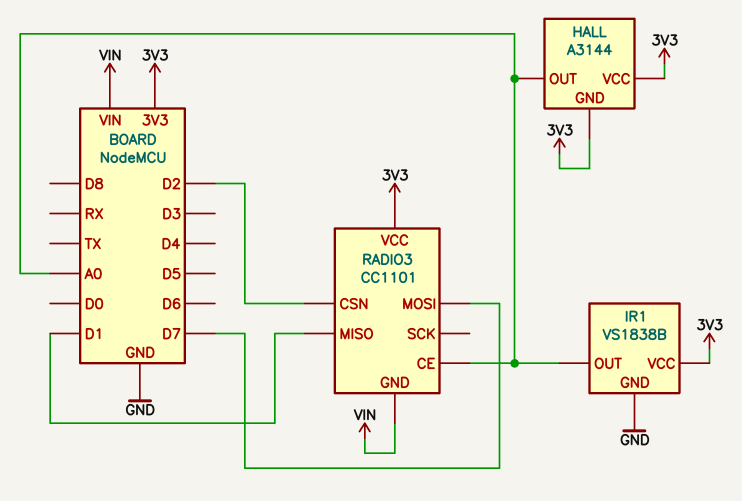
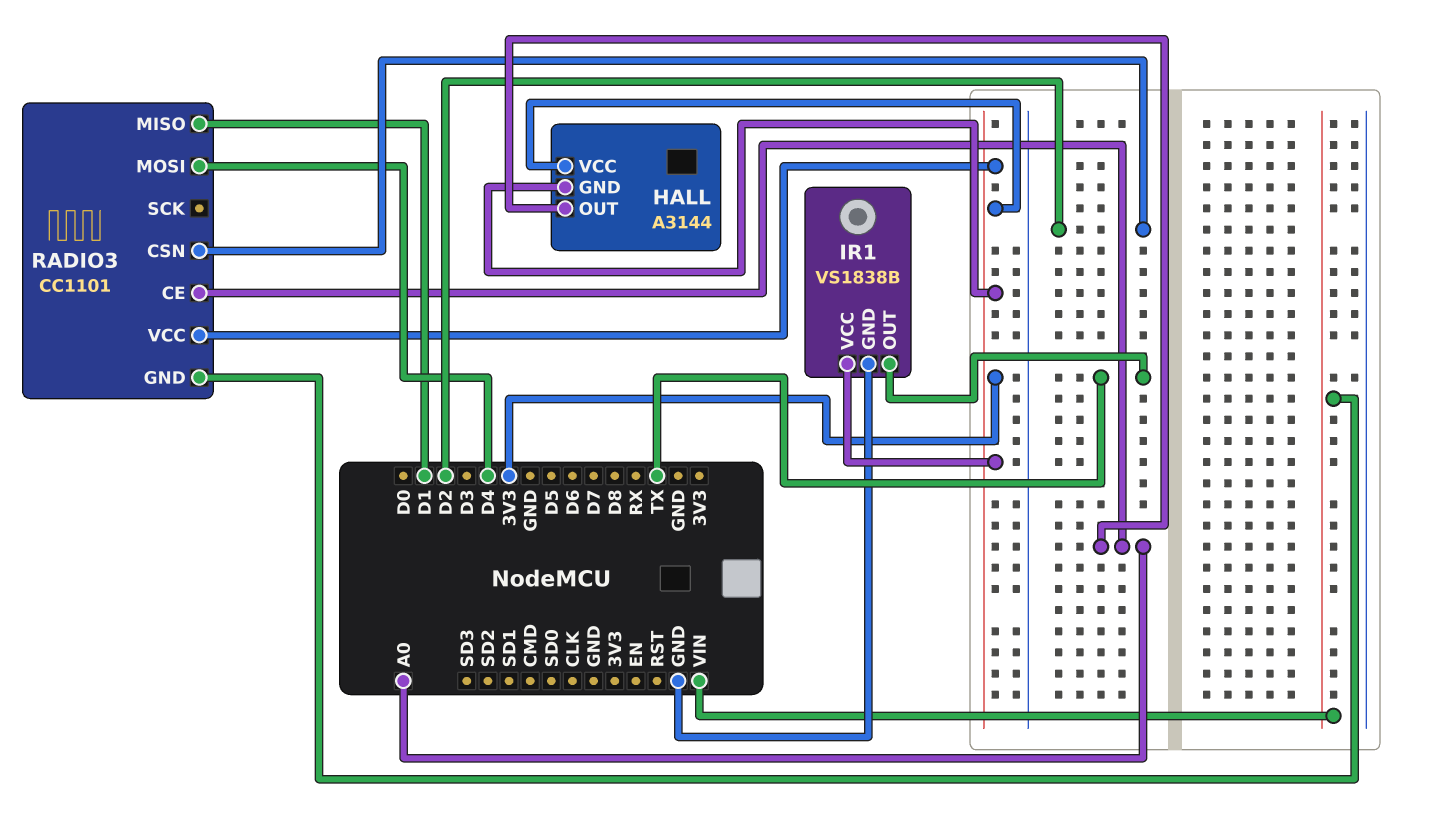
IR1 pin OUT: A0 -> TX
RADIO3 pin MOSI: D7 -> D4

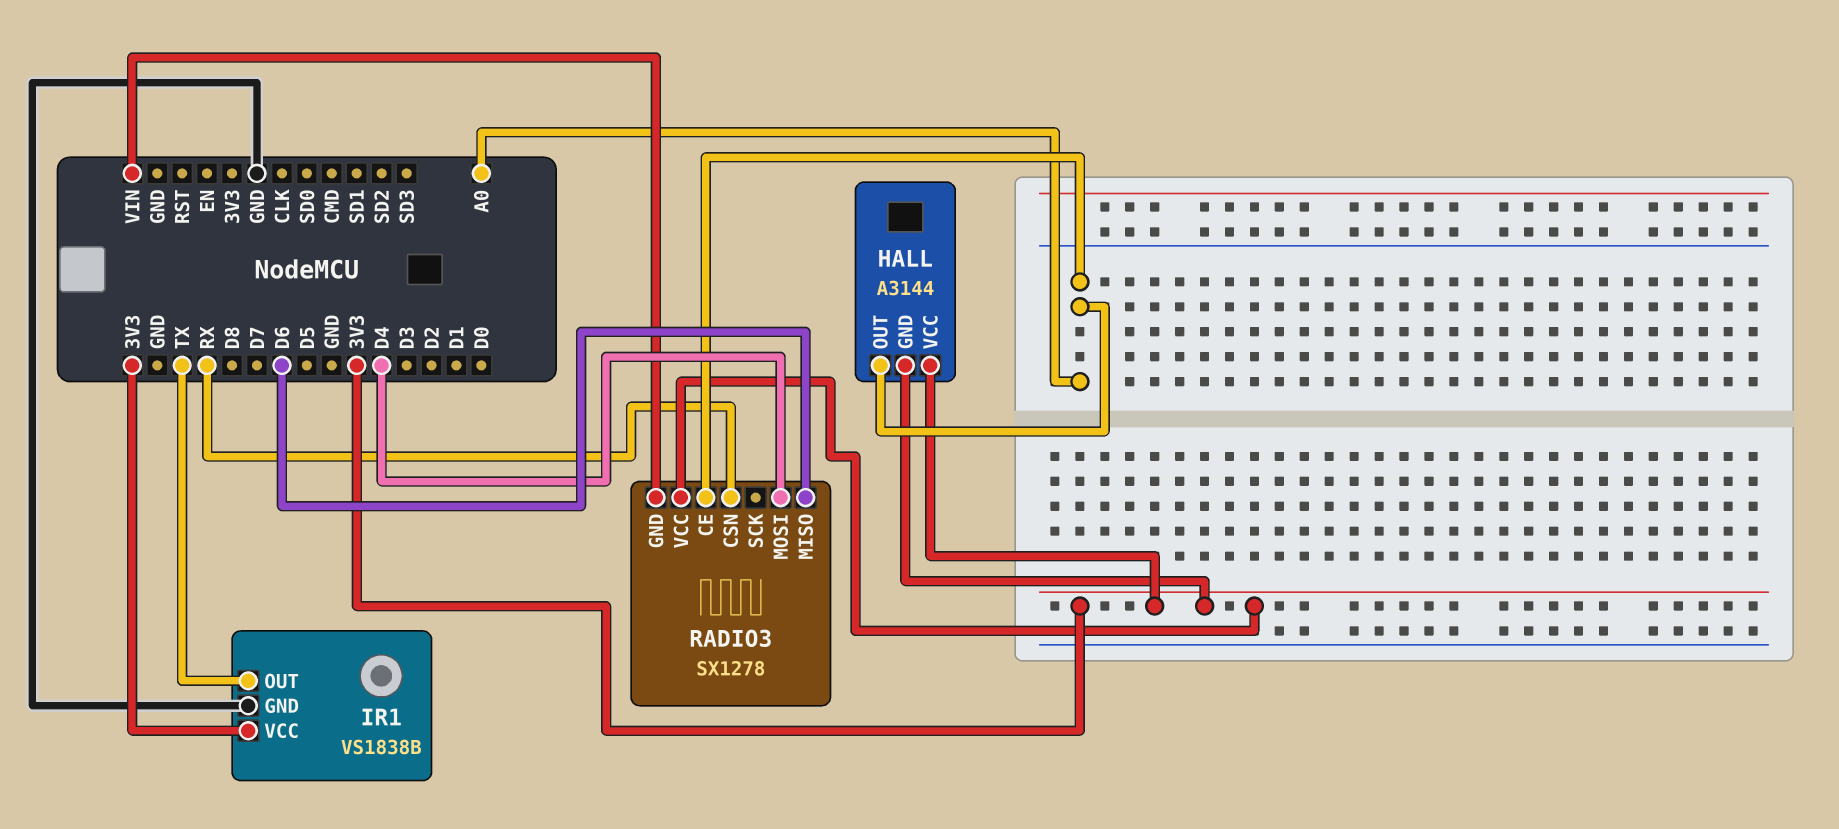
RADIO3: CC1101 -> SX1278
RADIO3 pin CSN: D2 -> RX
RADIO3 pin MISO: D1 -> D6

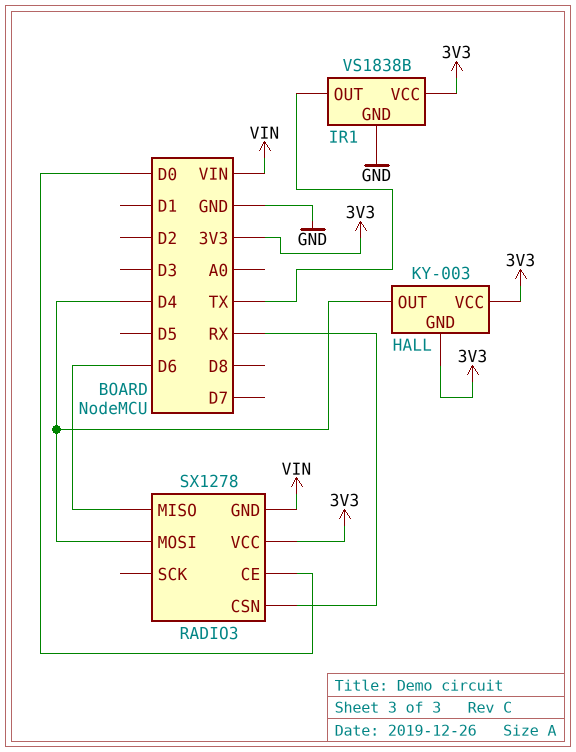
HALL: A3144 -> KY-003
HALL pin OUT: A0 -> D4
RADIO3 pin CE: A0 -> D0

